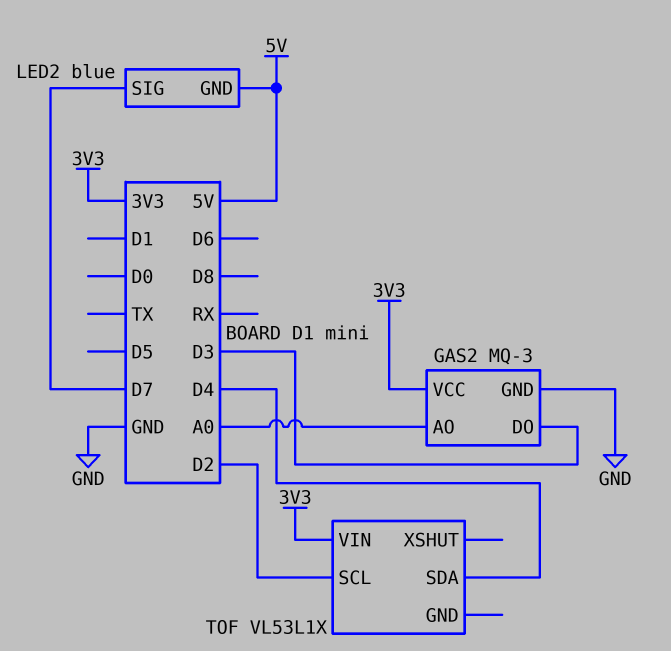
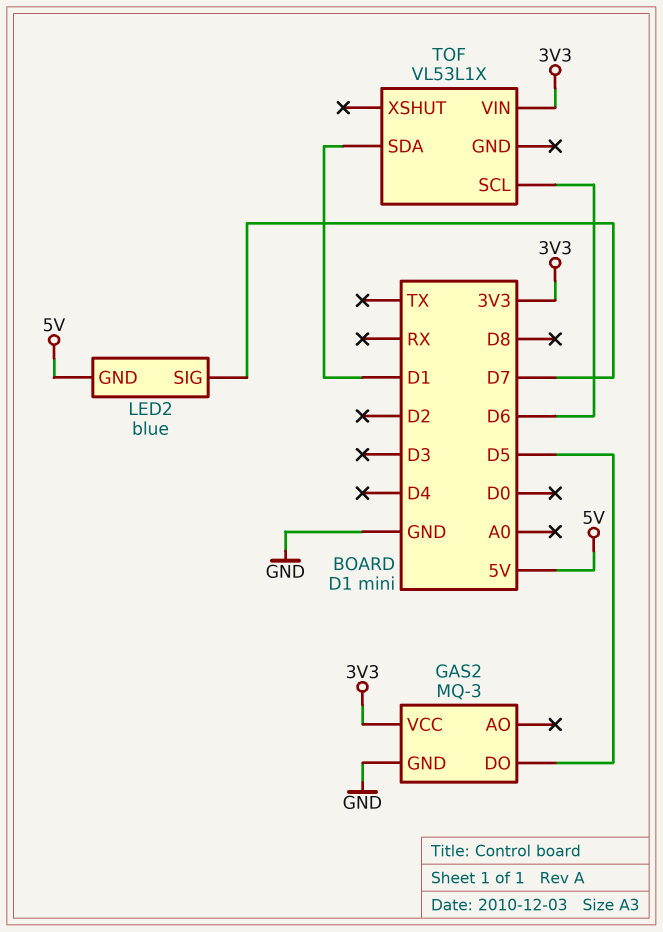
GAS2 pin AO: A0 -> none
GAS2 pin DO: D3 -> D5
TOF pin SCL: D2 -> D6
TOF pin SDA: D4 -> D1

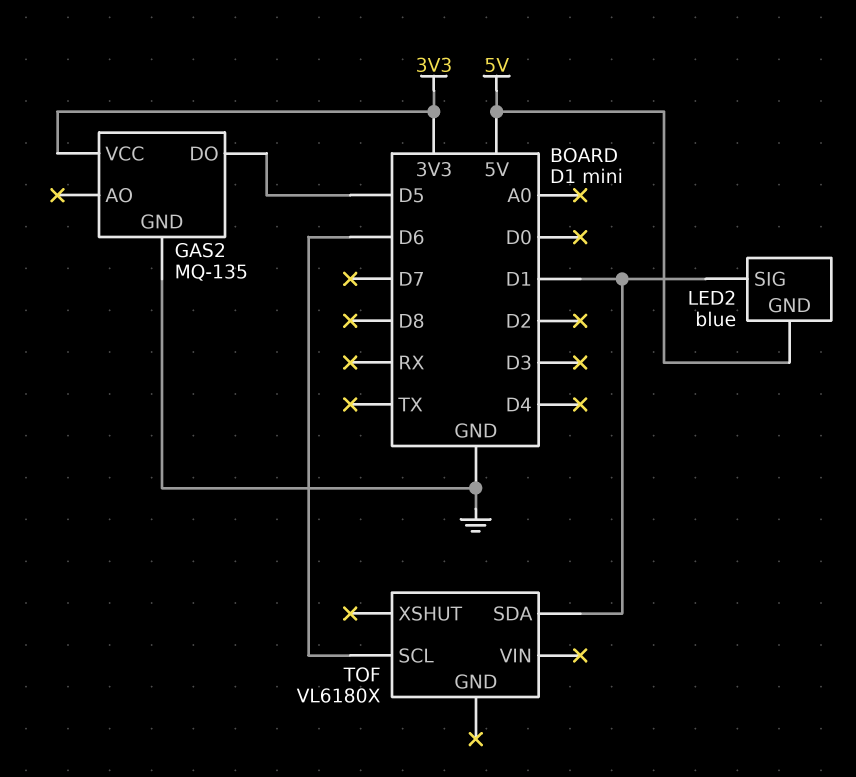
GAS2: MQ-3 -> MQ-135
LED2 pin SIG: D7 -> D1
TOF: VL53L1X -> VL6180X
TOF pin VIN: 3V3 -> none

